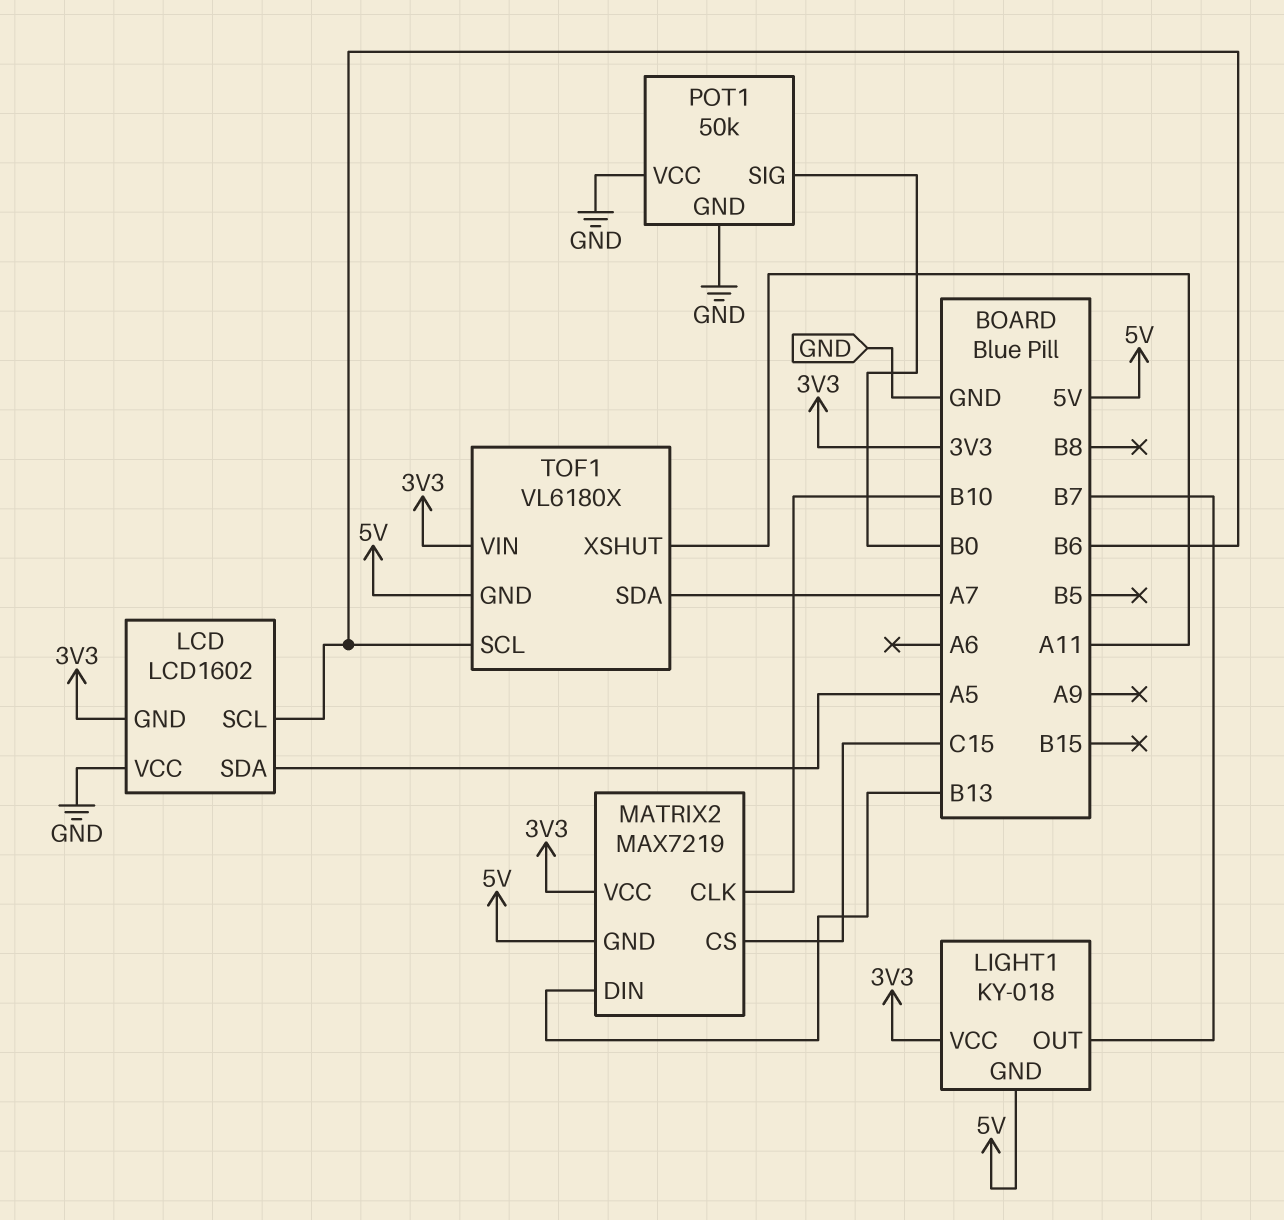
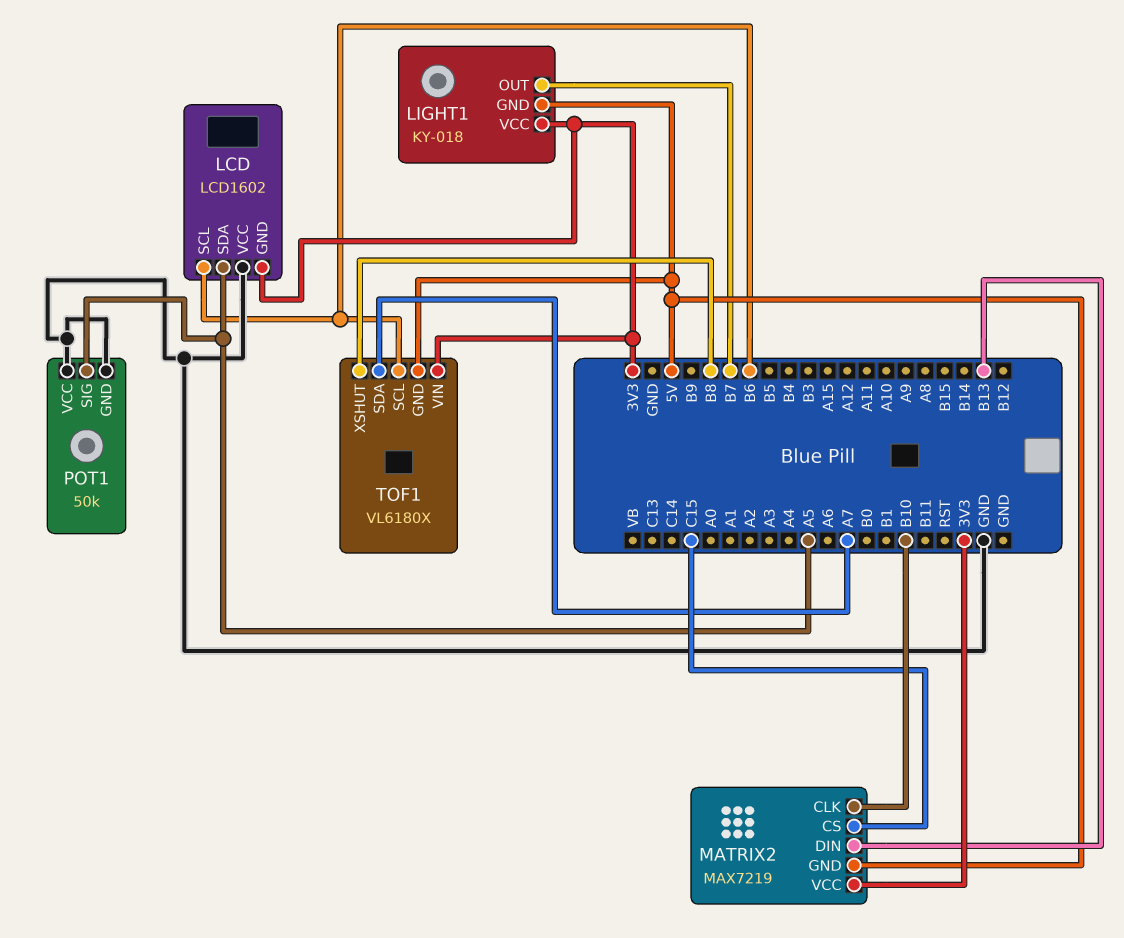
POT1 pin SIG: B0 -> A5
TOF1 pin XSHUT: A11 -> B8

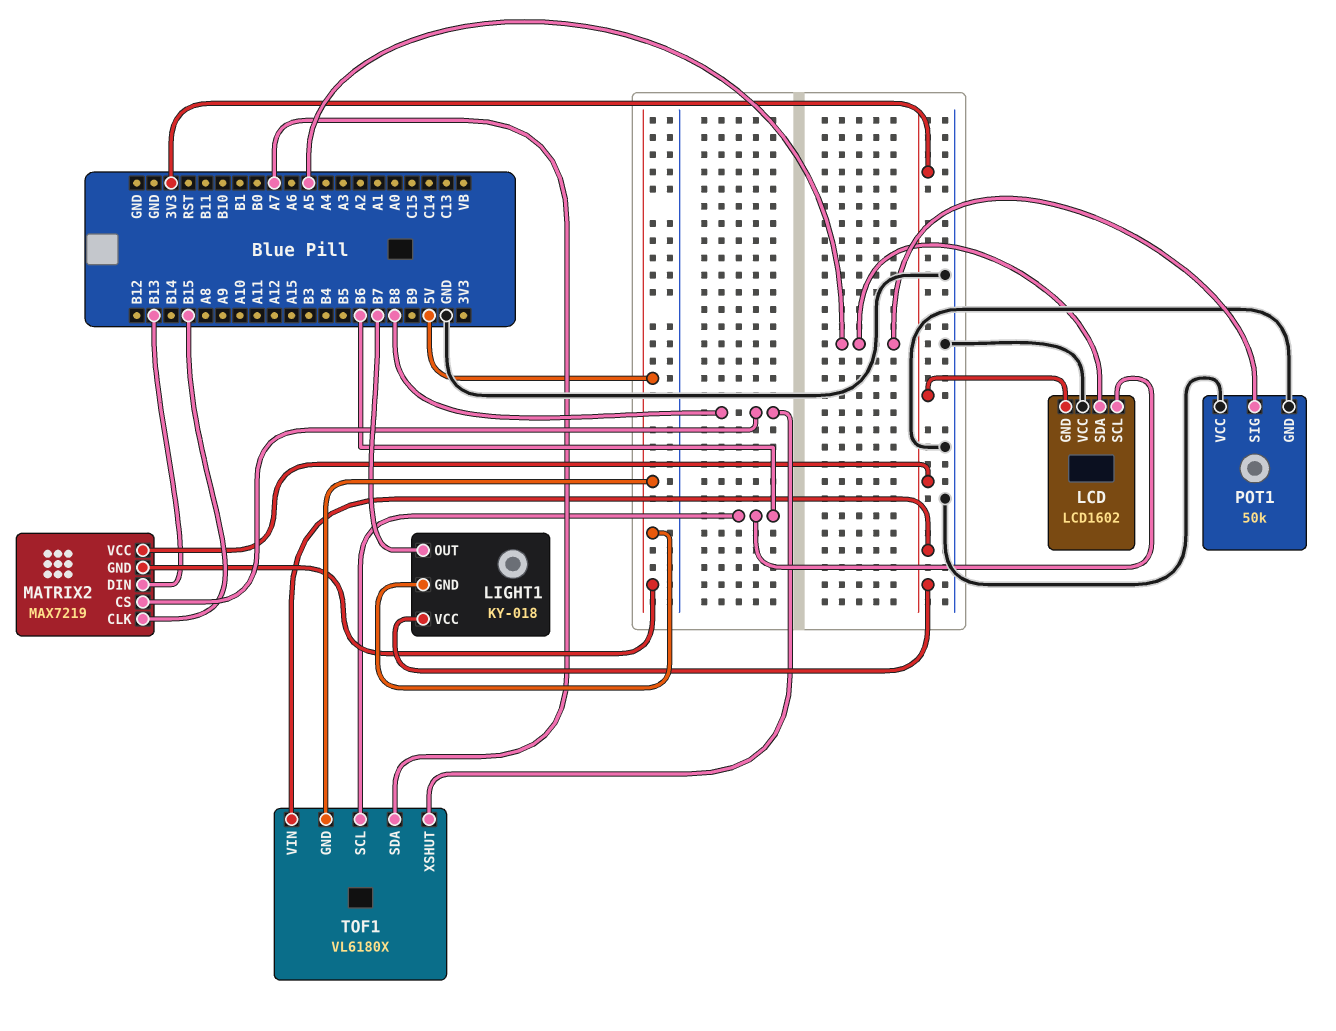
MATRIX2 pin CLK: B10 -> B15
MATRIX2 pin CS: C15 -> B8

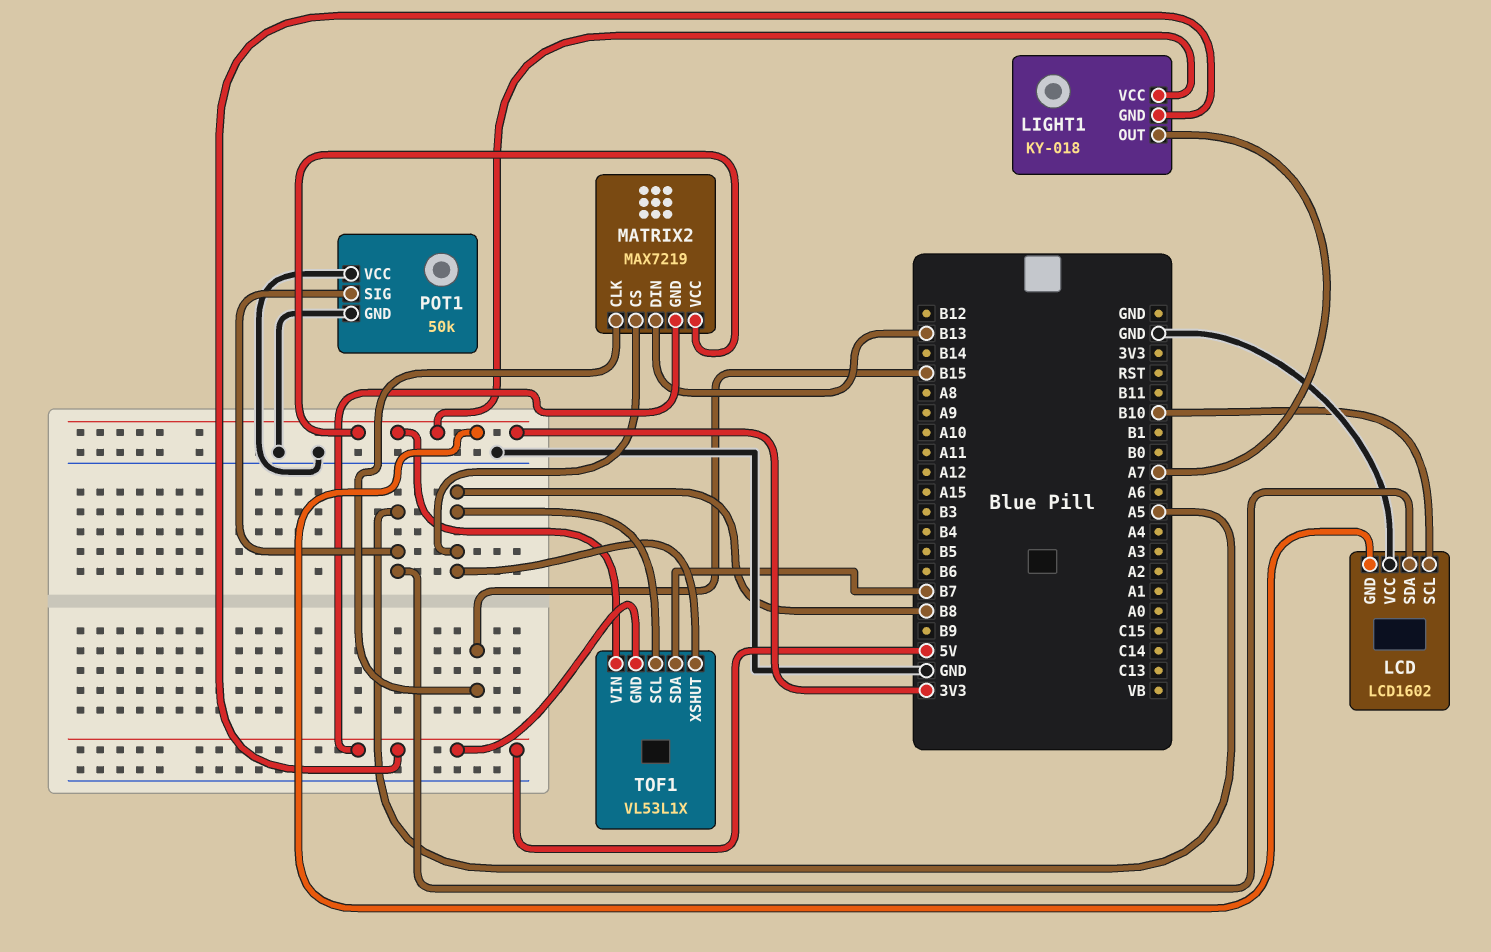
LCD pin SCL: B6 -> B10
LIGHT1 pin OUT: B7 -> A7
TOF1: VL6180X -> VL53L1X
TOF1 pin SCL: B6 -> B8
TOF1 pin SDA: A7 -> B7

